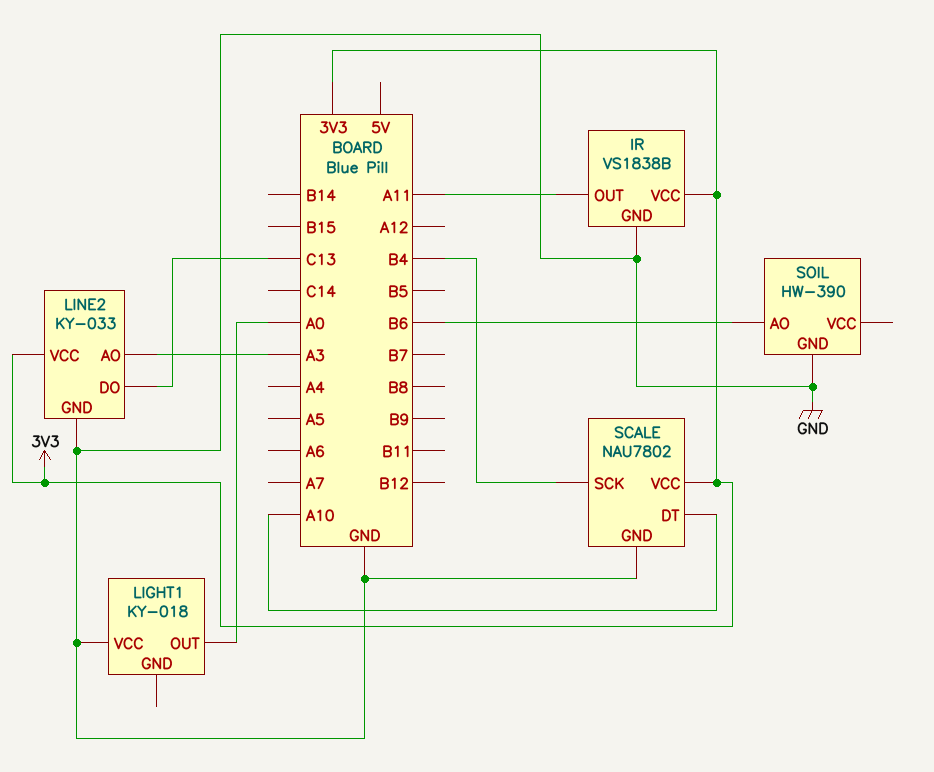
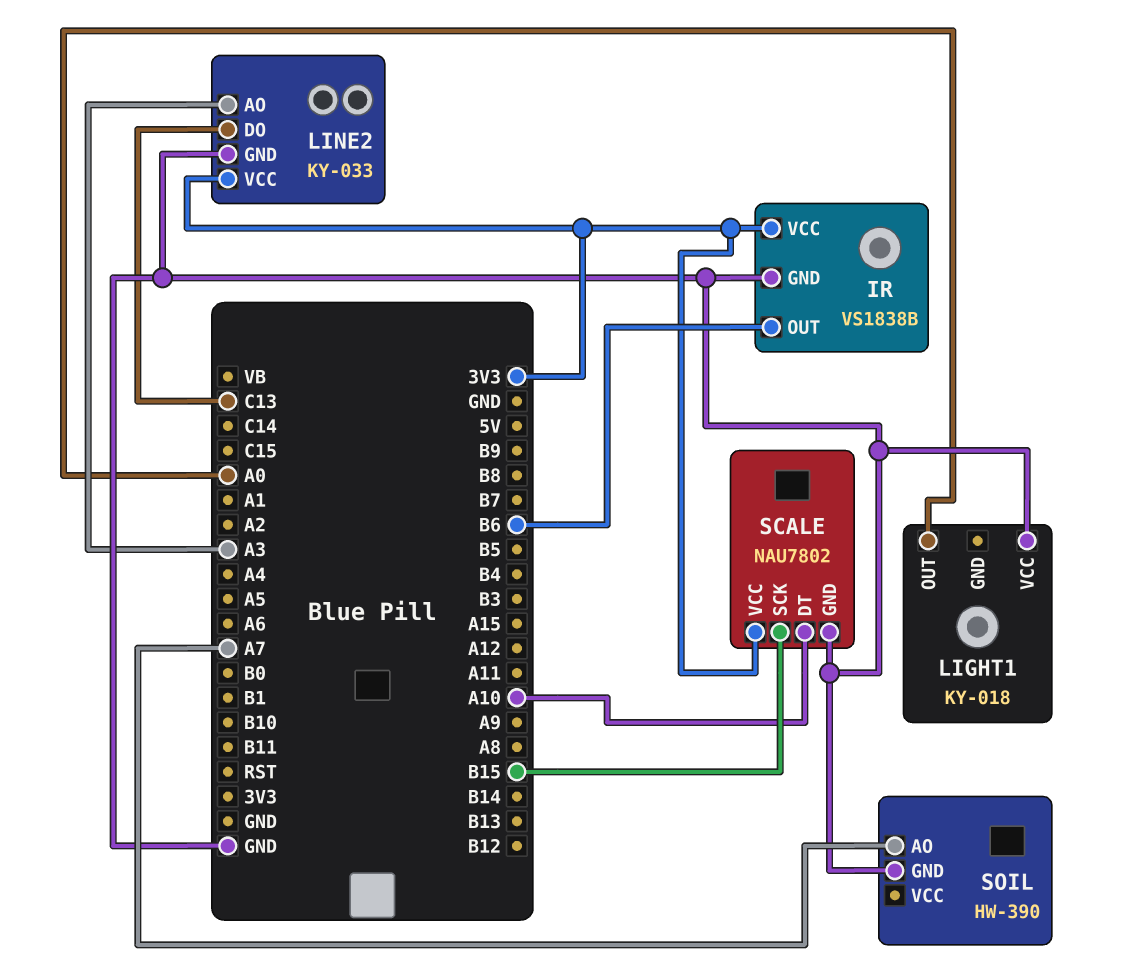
IR pin OUT: A11 -> B6
SCALE pin SCK: B4 -> B15
SOIL pin AO: B6 -> A7

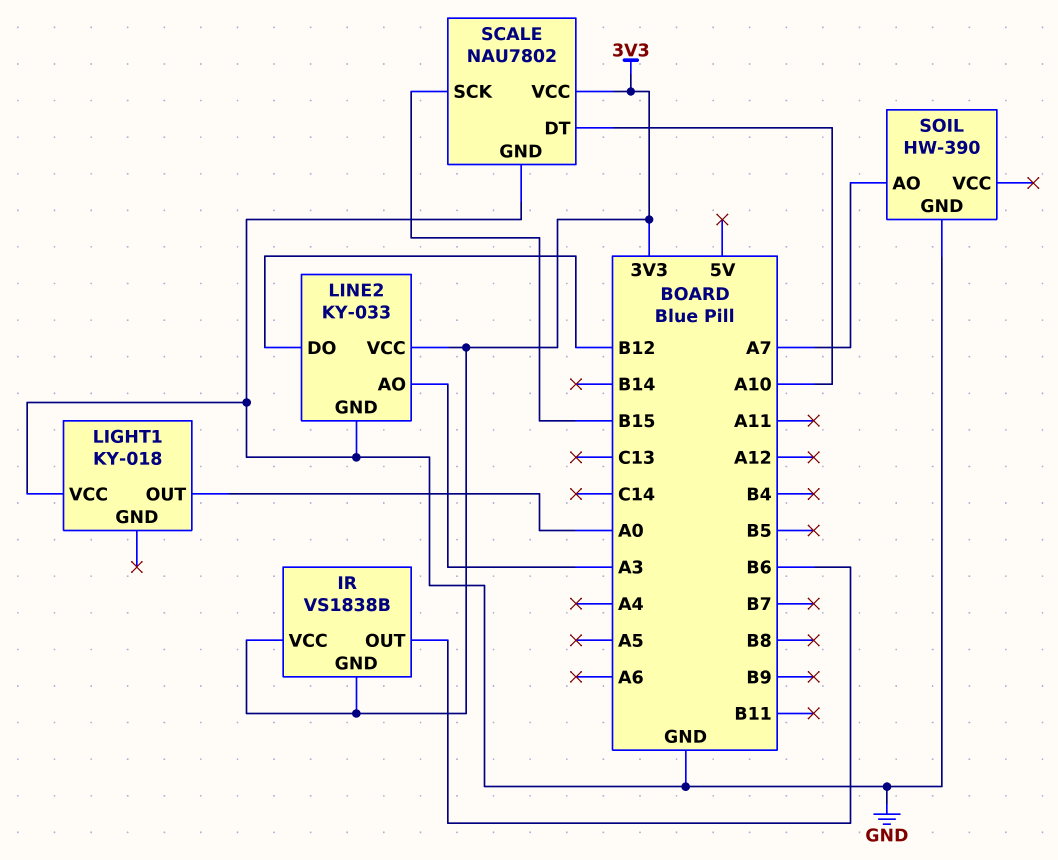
IR pin GND: GND -> 3V3
LINE2 pin DO: C13 -> B12

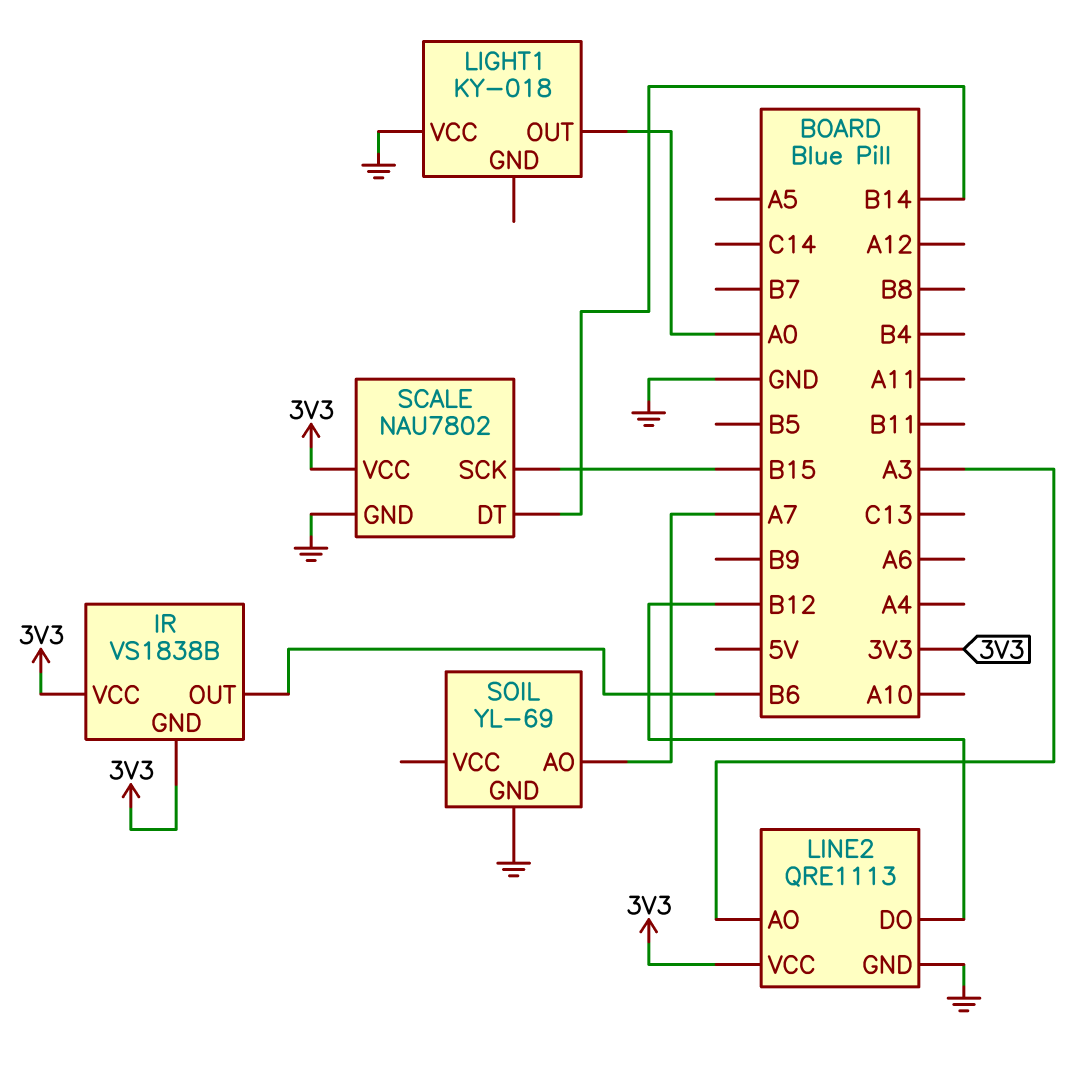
LINE2: KY-033 -> QRE1113
SCALE pin DT: A10 -> B14
SOIL: HW-390 -> YL-69

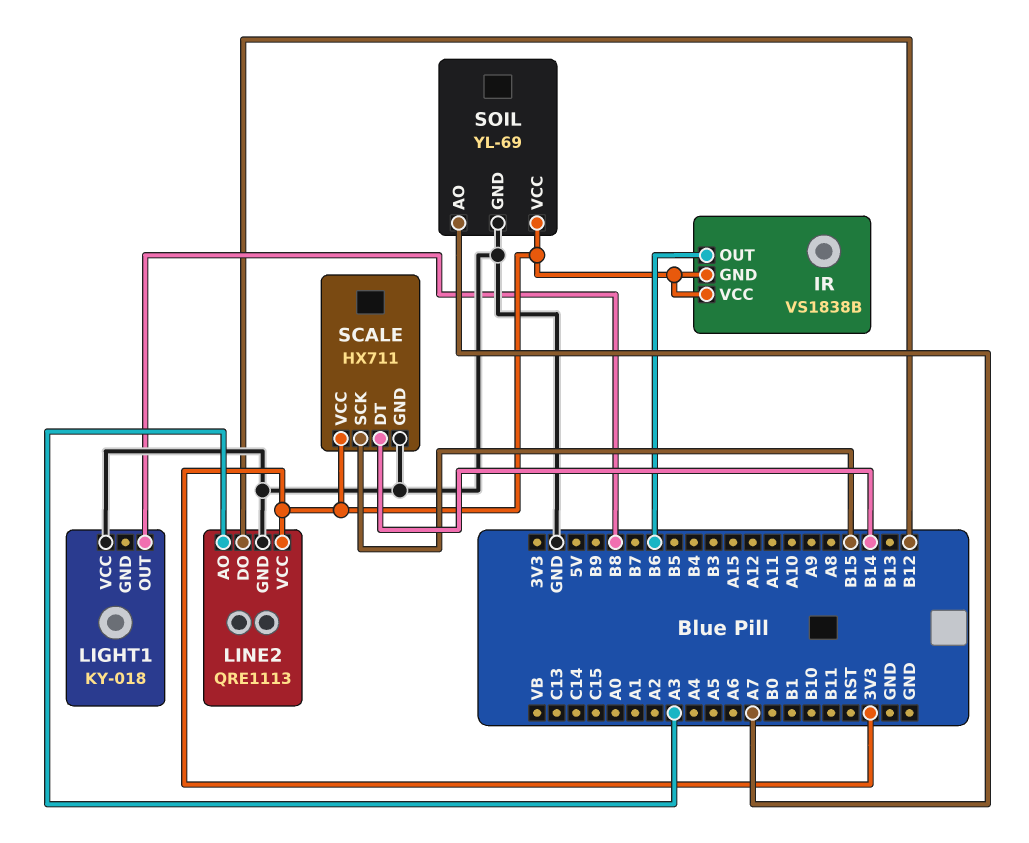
LIGHT1 pin OUT: A0 -> B8
SCALE: NAU7802 -> HX711
SOIL pin VCC: none -> 3V3

